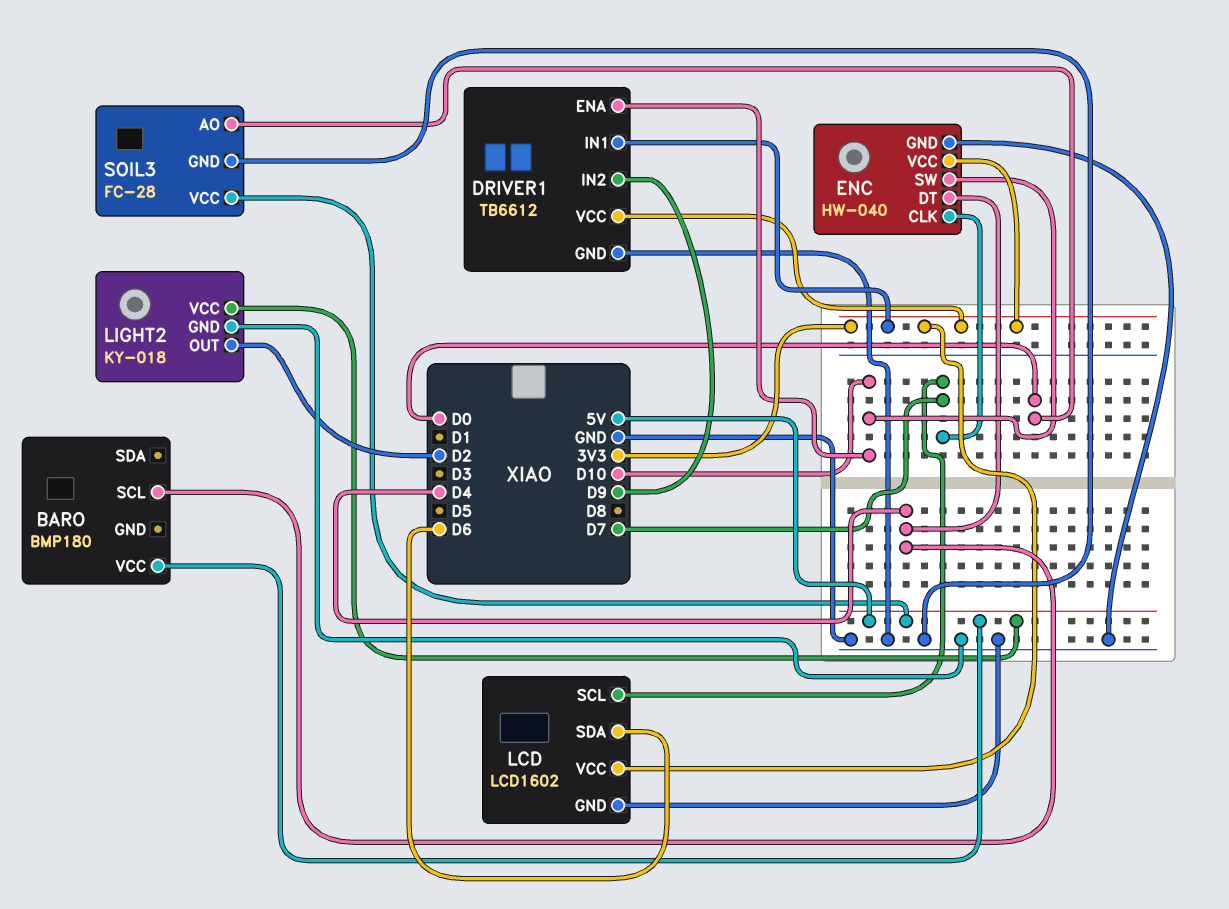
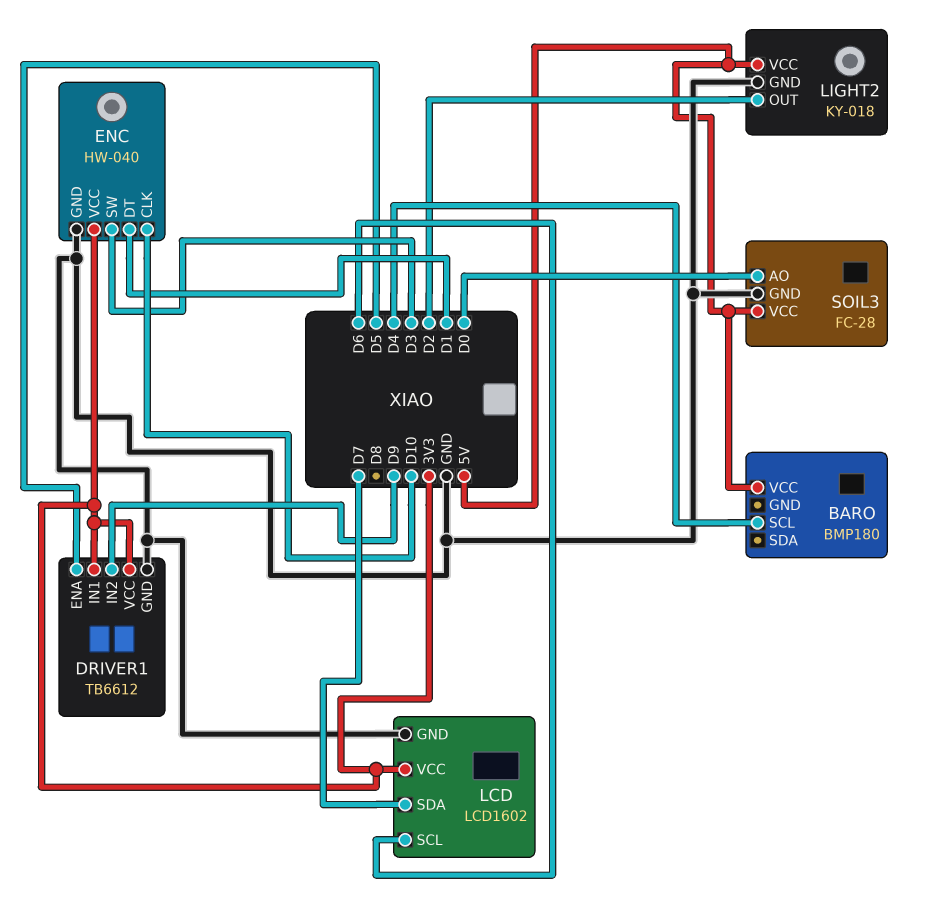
DRIVER1 pin ENA: D10 -> D5
ENC pin CLK: D7 -> D10
ENC pin DT: D4 -> D1
ENC pin SW: D10 -> D3
LCD pin SCL: D7 -> D6
LCD pin SDA: D6 -> D7

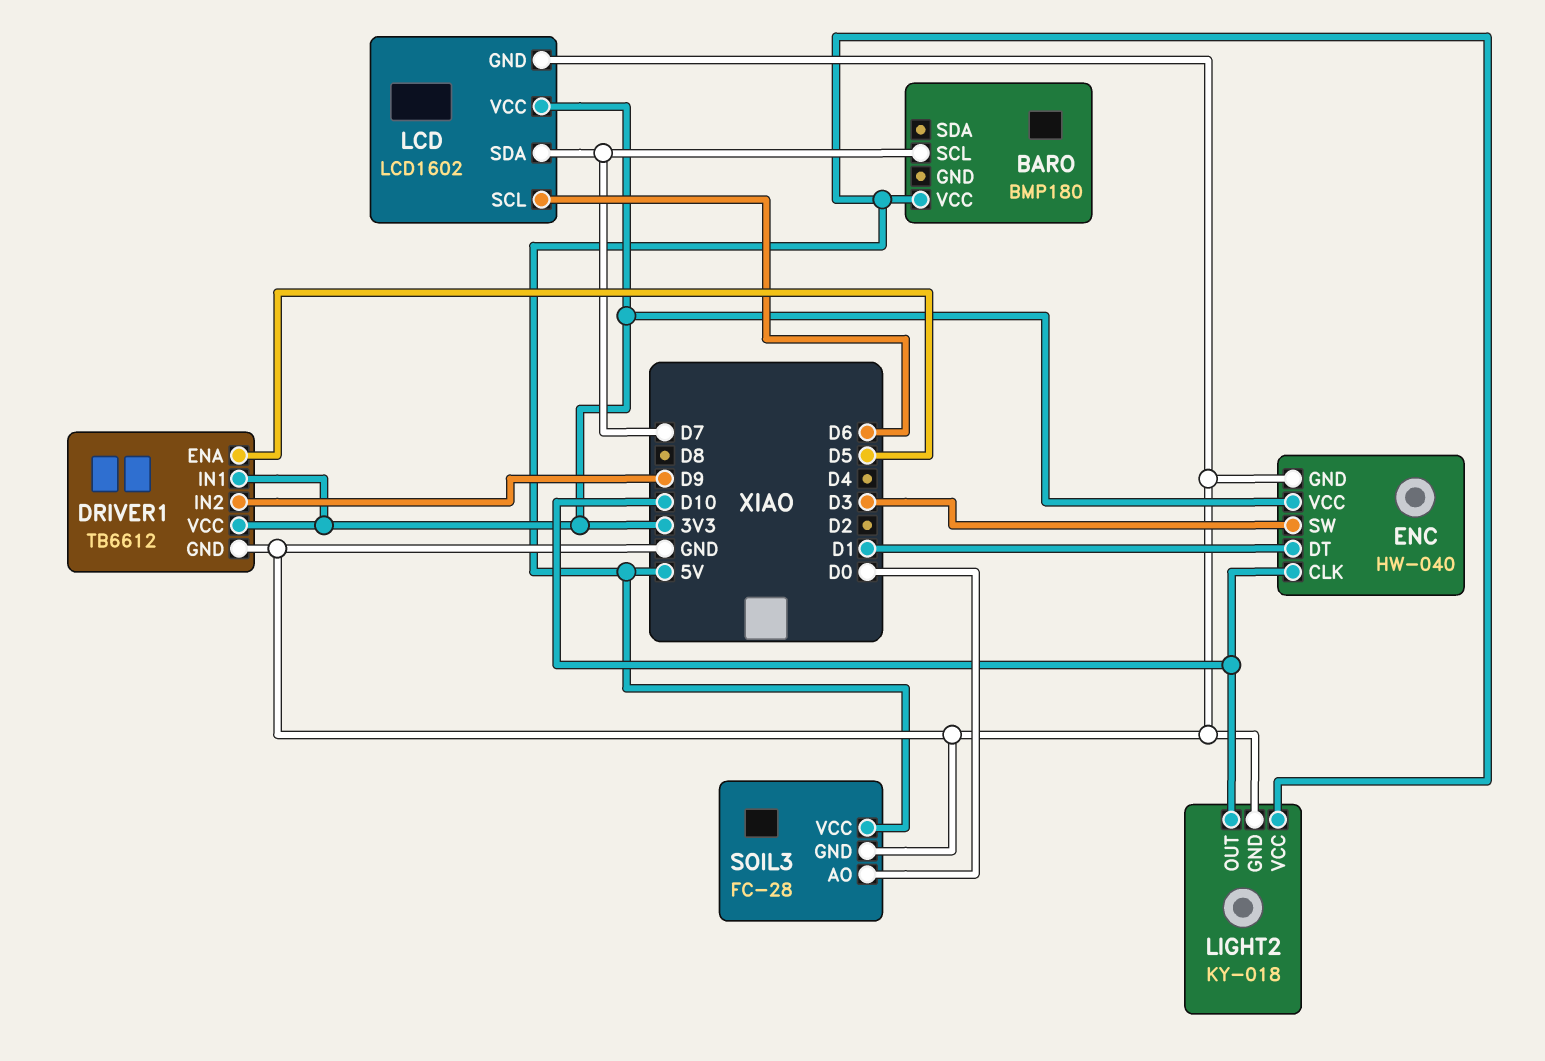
BARO pin SCL: D4 -> D7
LIGHT2 pin OUT: D2 -> D10

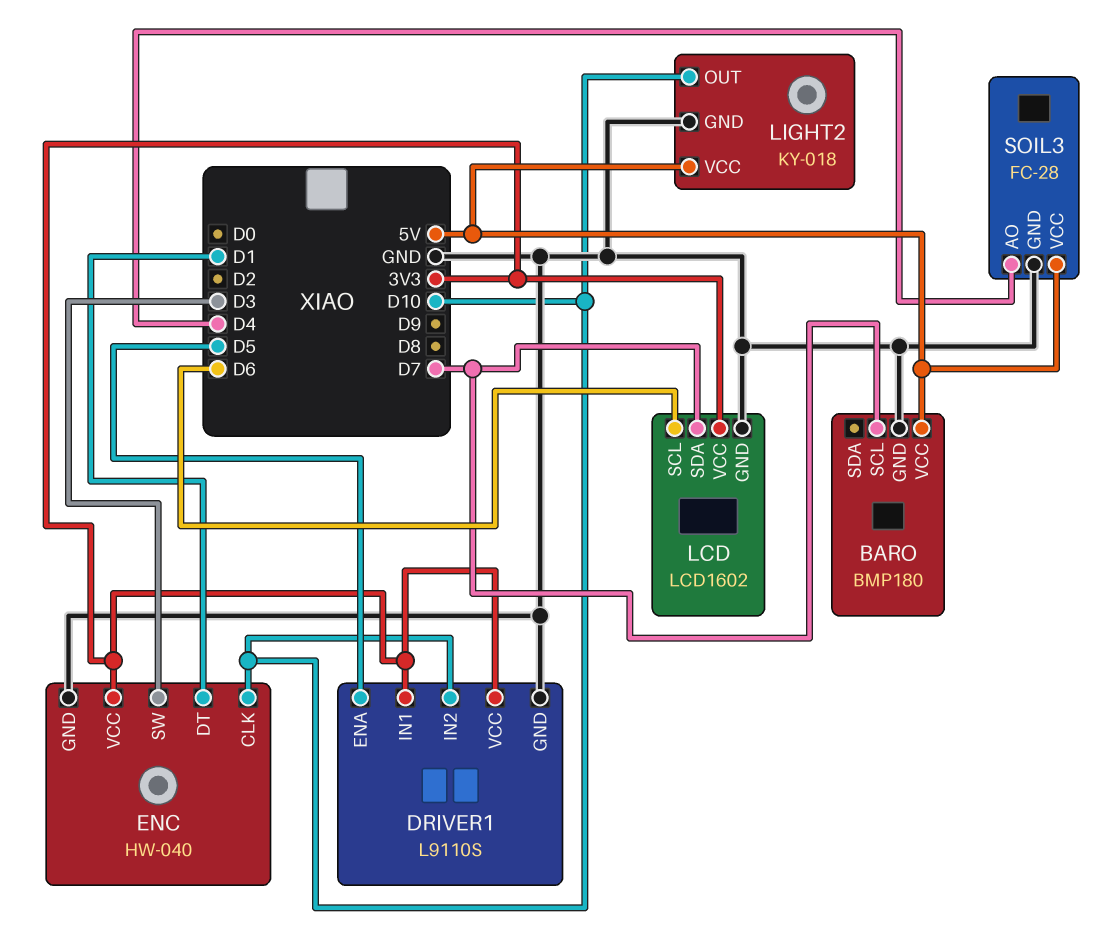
BARO pin GND: none -> GND
DRIVER1: TB6612 -> L9110S
DRIVER1 pin IN2: D9 -> D10
SOIL3 pin AO: D0 -> D4

